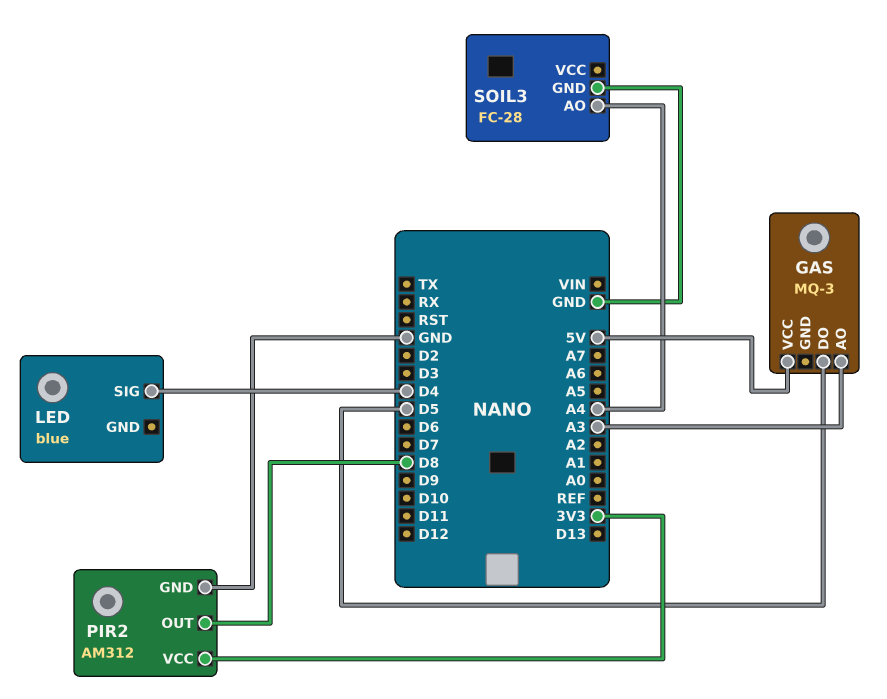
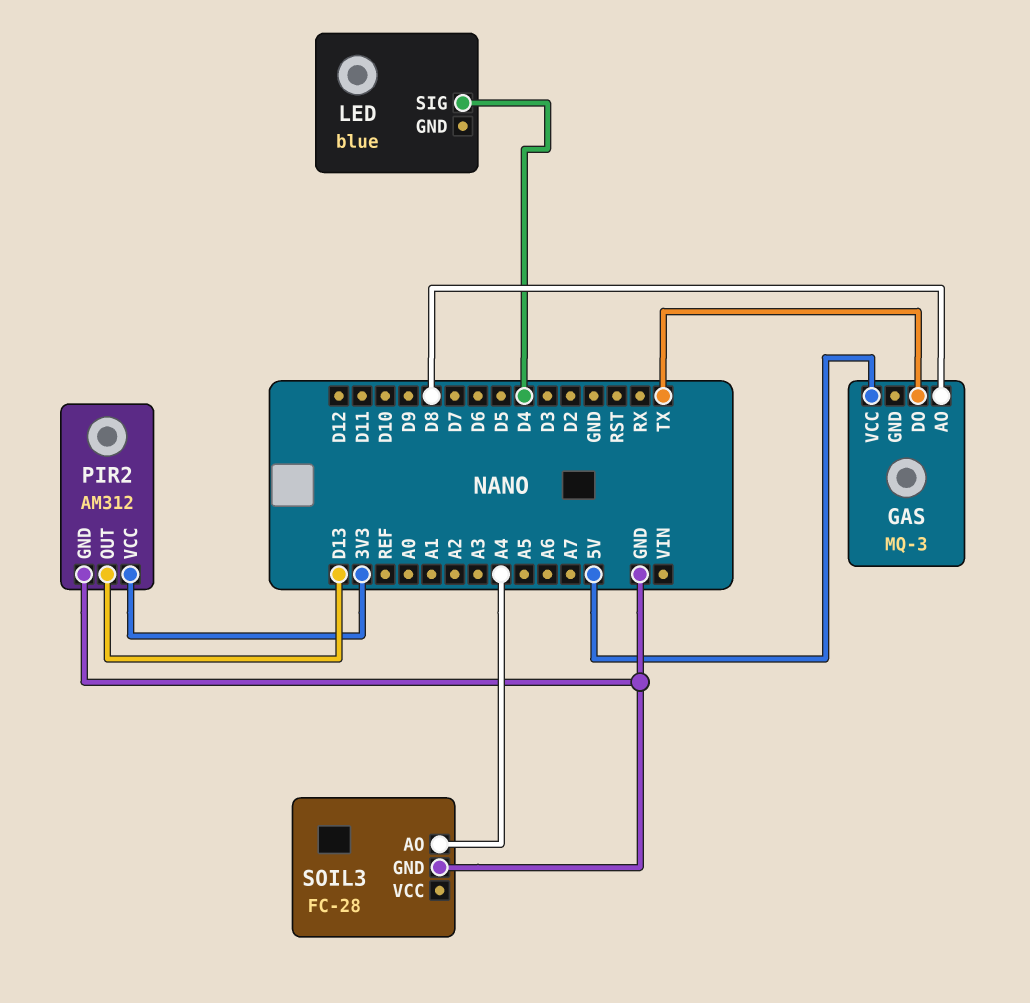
GAS pin AO: A3 -> D8
GAS pin DO: D5 -> TX
PIR2 pin OUT: D8 -> D13

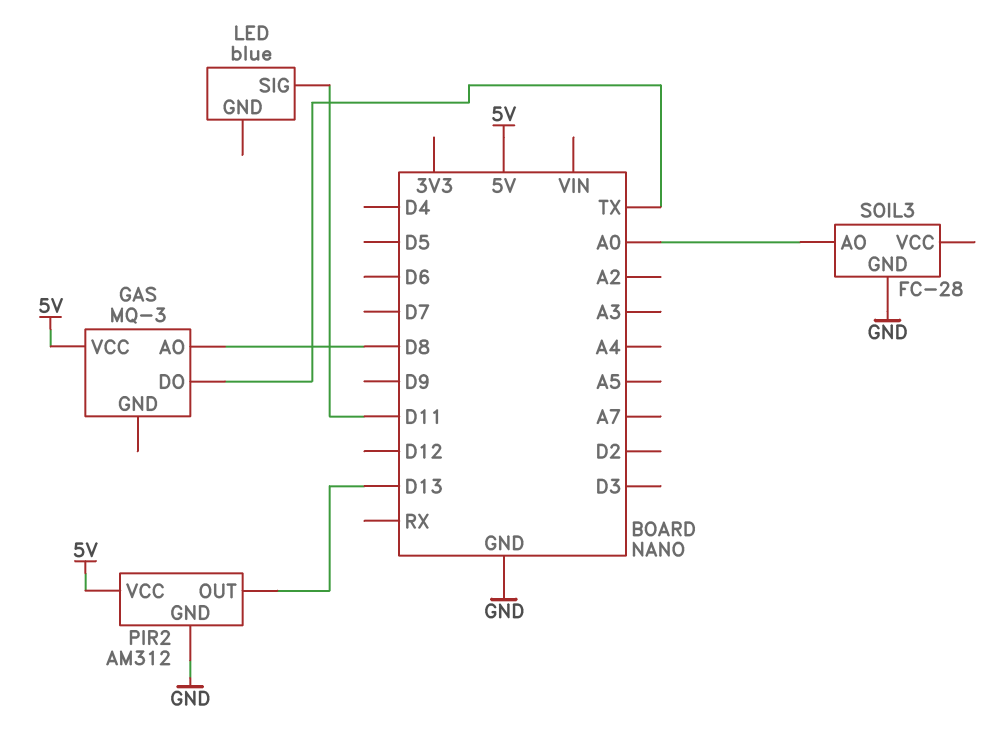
LED pin SIG: D4 -> D11
PIR2 pin VCC: 3V3 -> 5V
SOIL3 pin AO: A4 -> A0

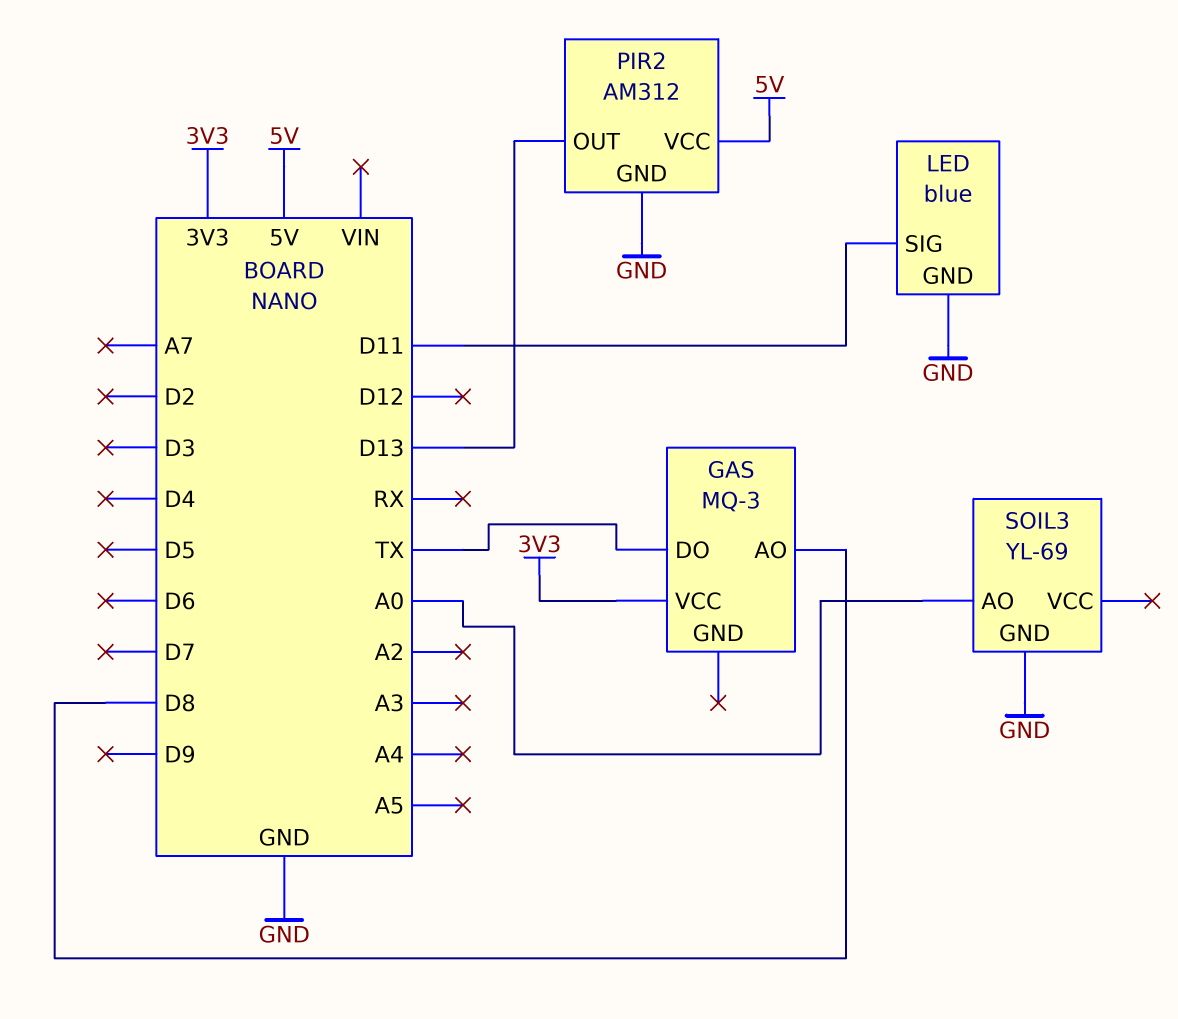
GAS pin VCC: 5V -> 3V3
LED pin GND: none -> GND
SOIL3: FC-28 -> YL-69

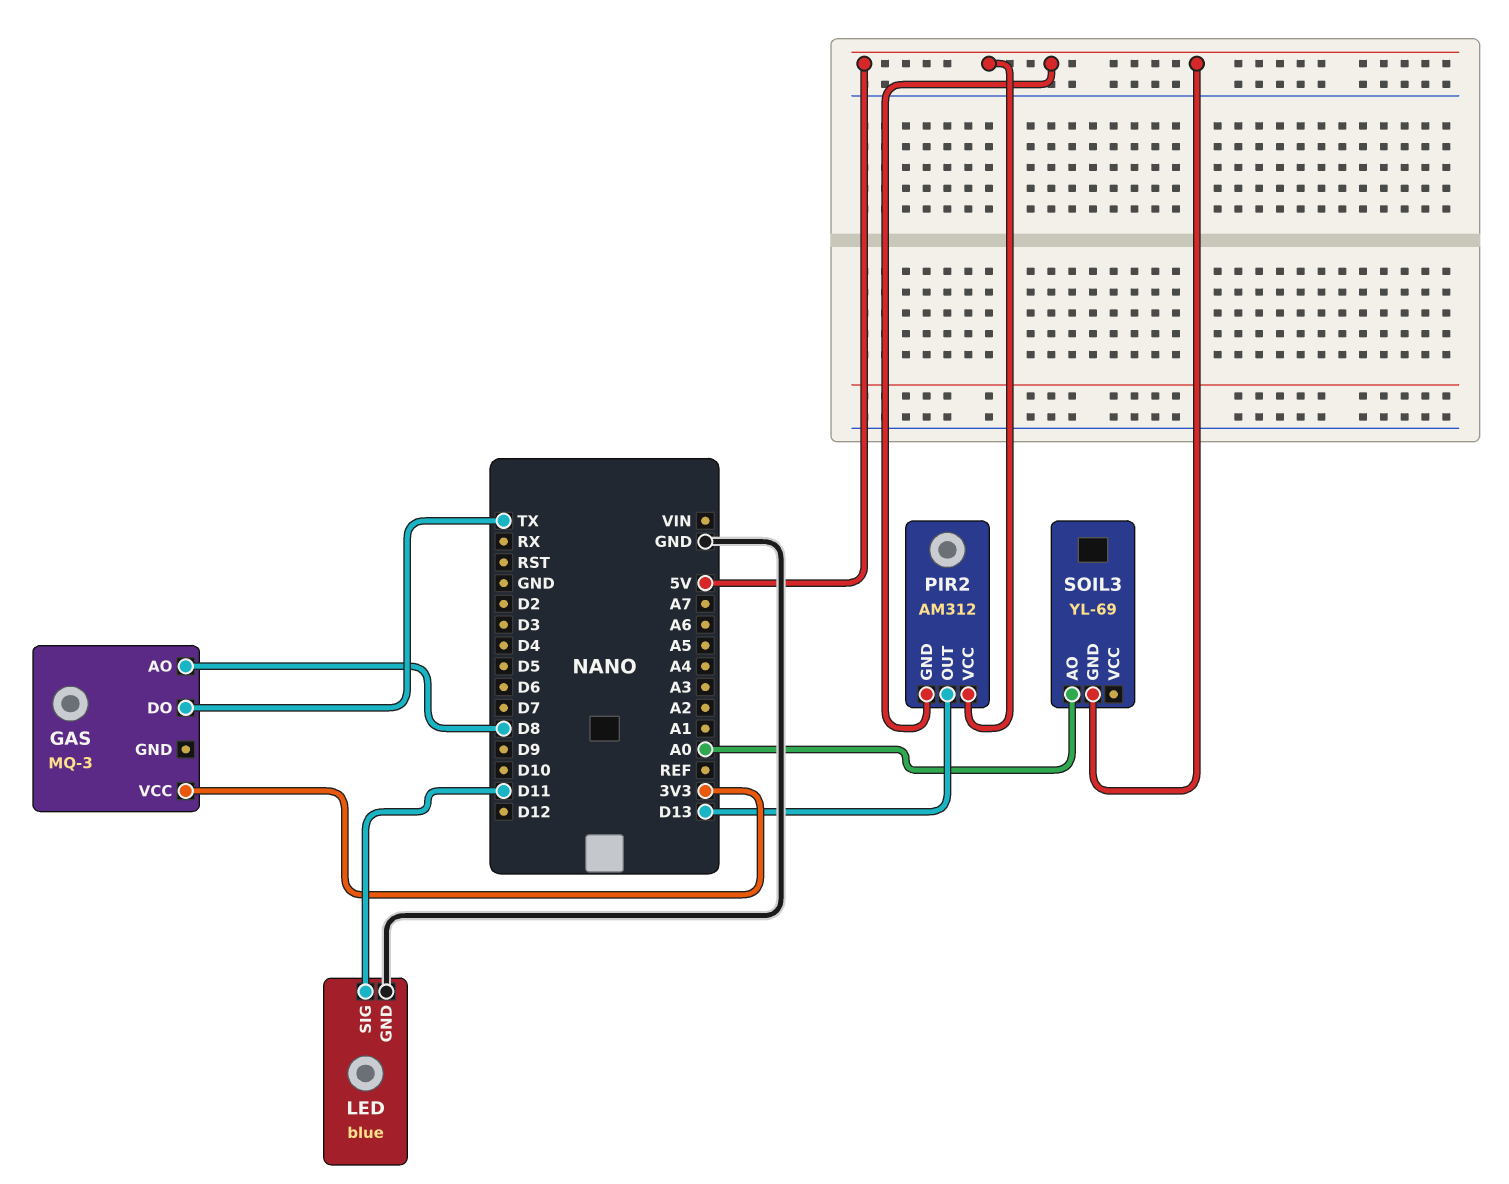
PIR2 pin GND: GND -> 5V
SOIL3 pin GND: GND -> 5V

